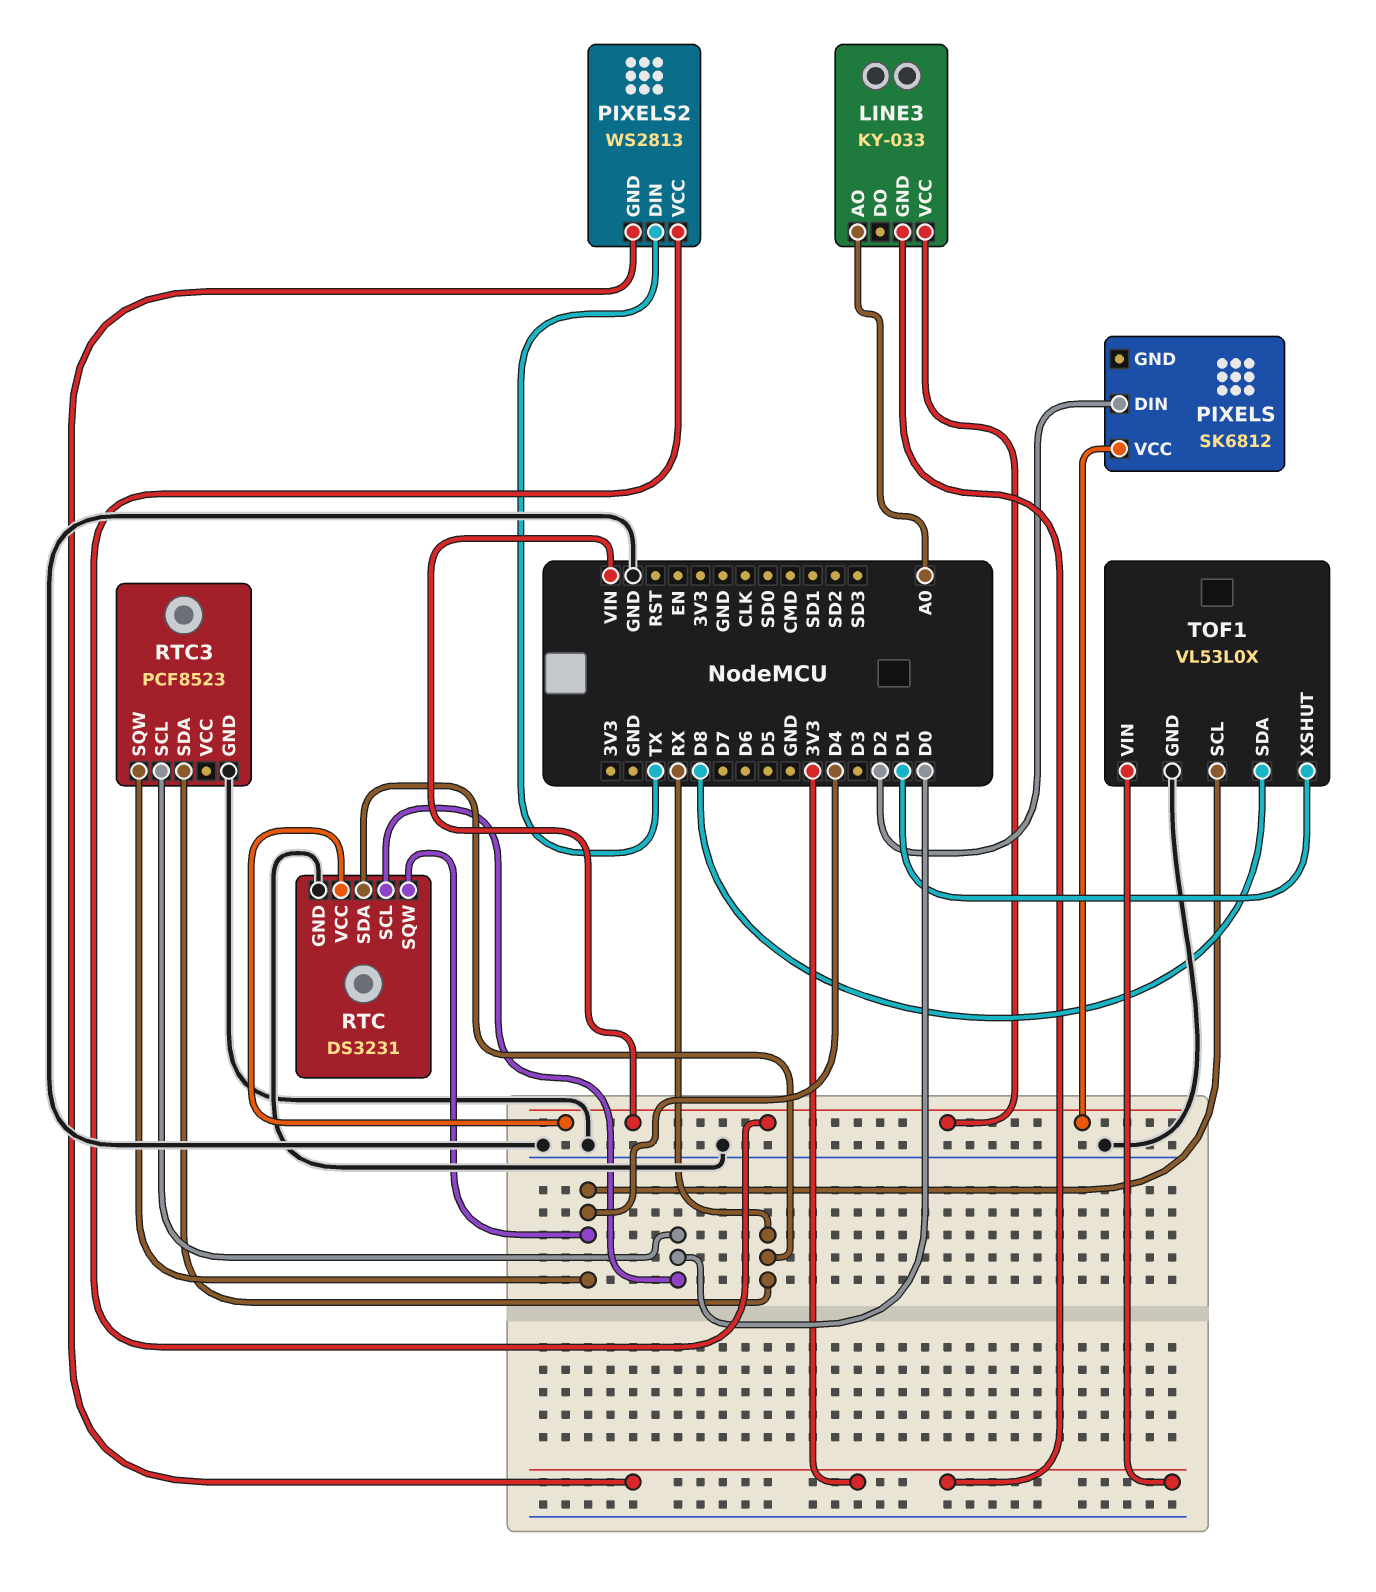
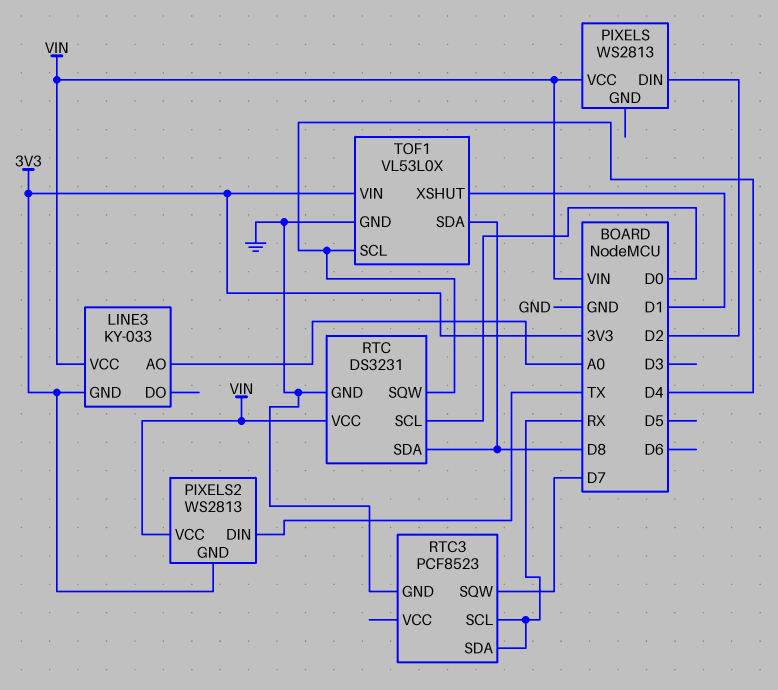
PIXELS: SK6812 -> WS2813
RTC pin SDA: RX -> D8
RTC3 pin SCL: D0 -> RX
RTC3 pin SQW: D4 -> D7

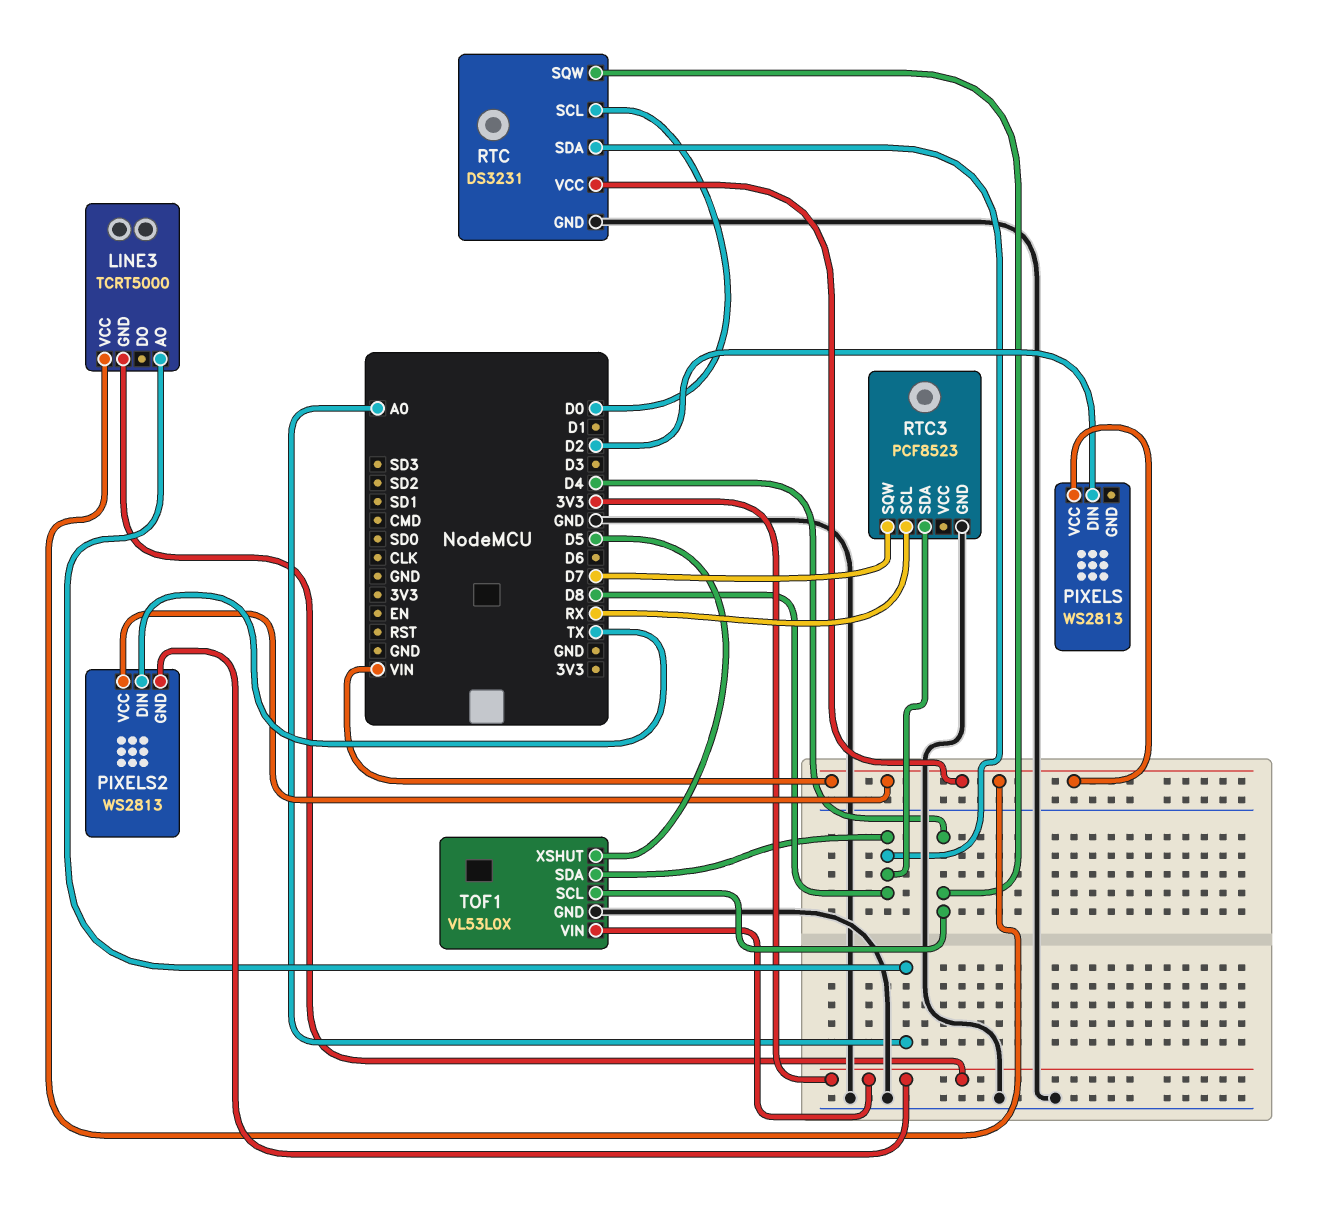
LINE3: KY-033 -> TCRT5000
RTC3 pin SDA: RX -> D8
TOF1 pin XSHUT: D1 -> D5

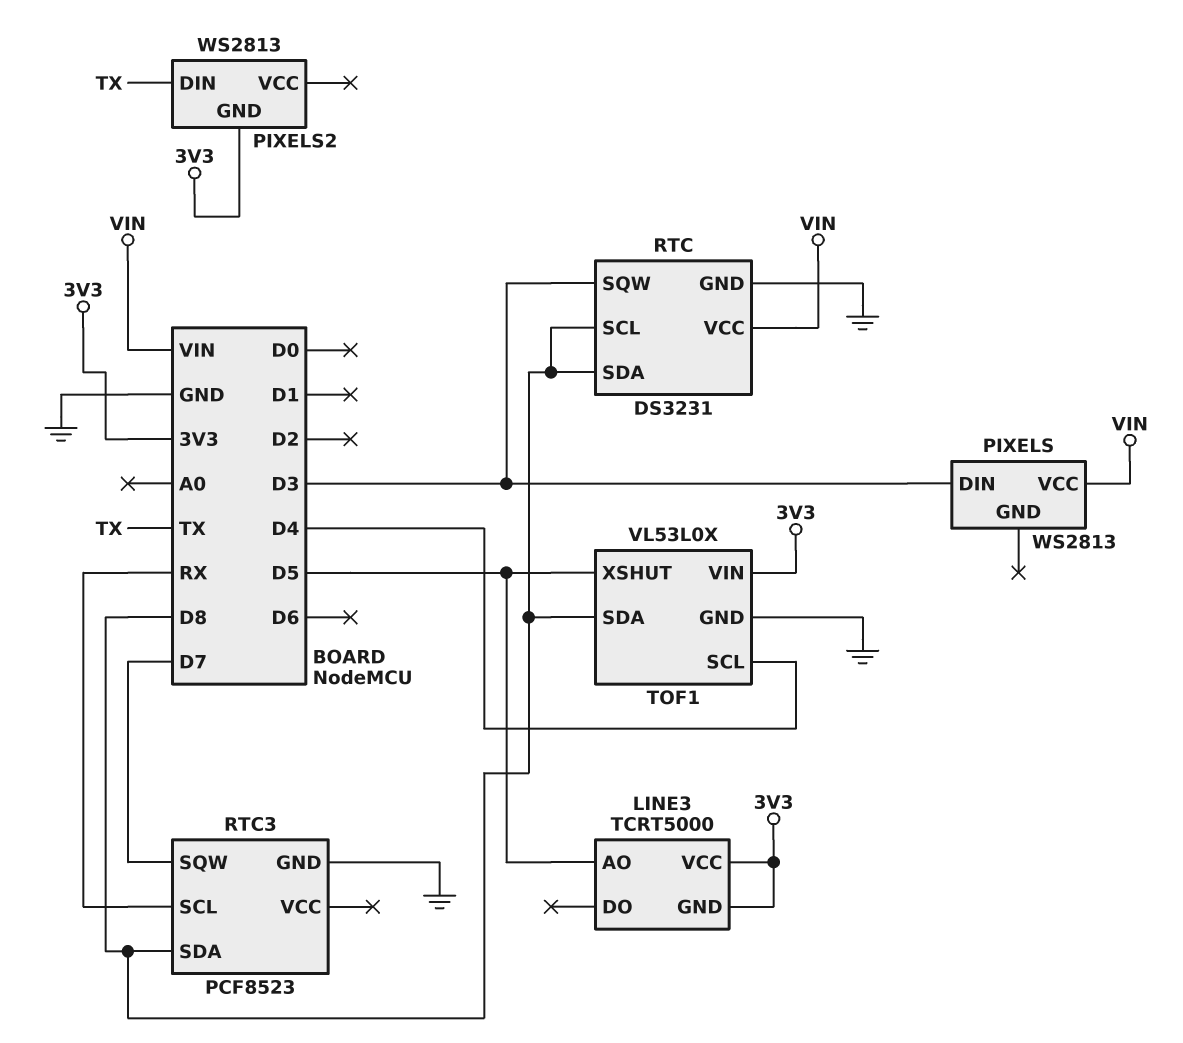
LINE3 pin AO: A0 -> D5
LINE3 pin VCC: VIN -> 3V3
PIXELS pin DIN: D2 -> D3
PIXELS2 pin VCC: VIN -> none
RTC pin SCL: D0 -> D8
RTC pin SQW: D4 -> D3

